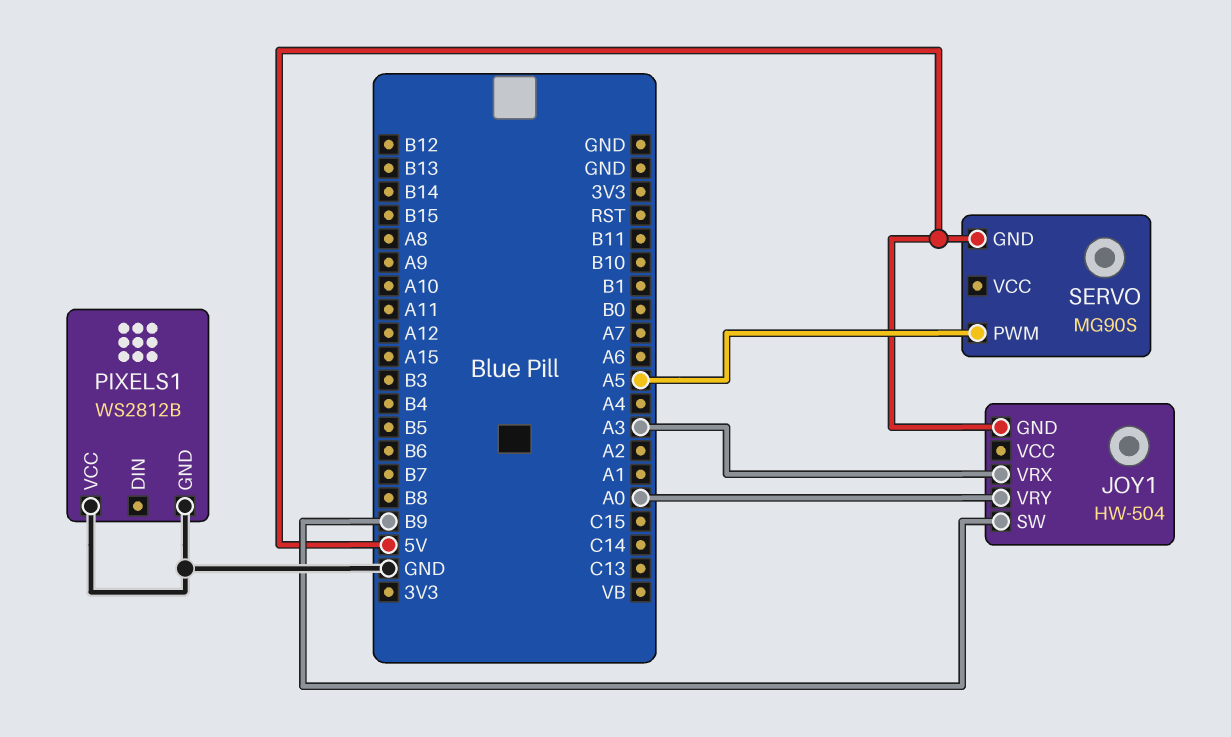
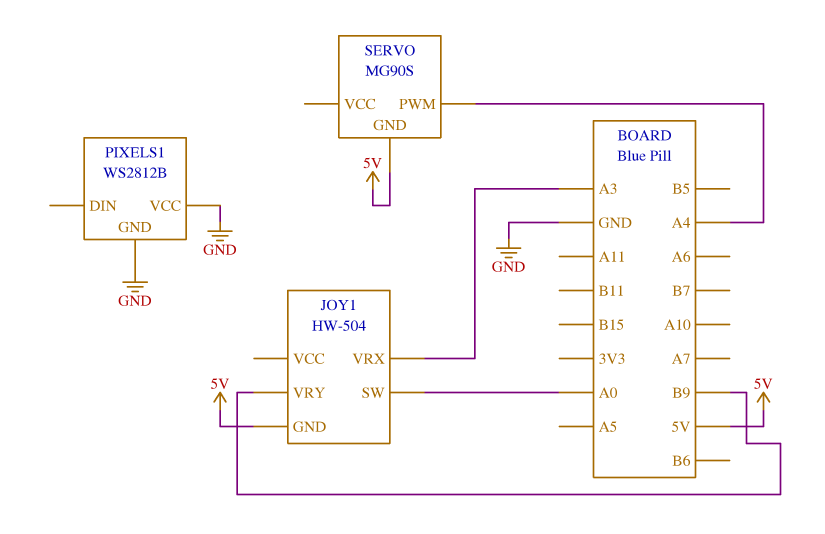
JOY1 pin SW: B9 -> A0
JOY1 pin VRY: A0 -> B9
SERVO pin PWM: A5 -> A4

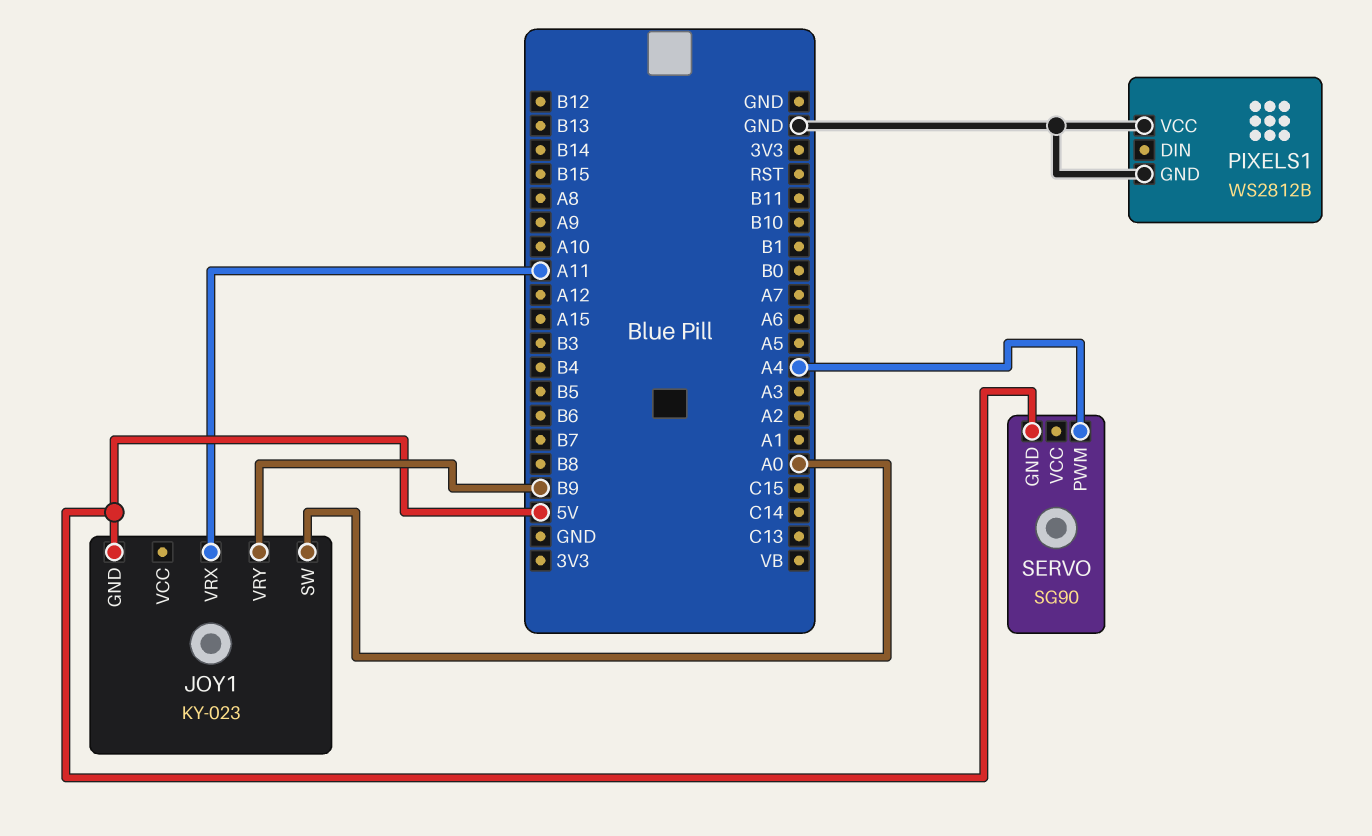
JOY1: HW-504 -> KY-023
JOY1 pin VRX: A3 -> A11
SERVO: MG90S -> SG90

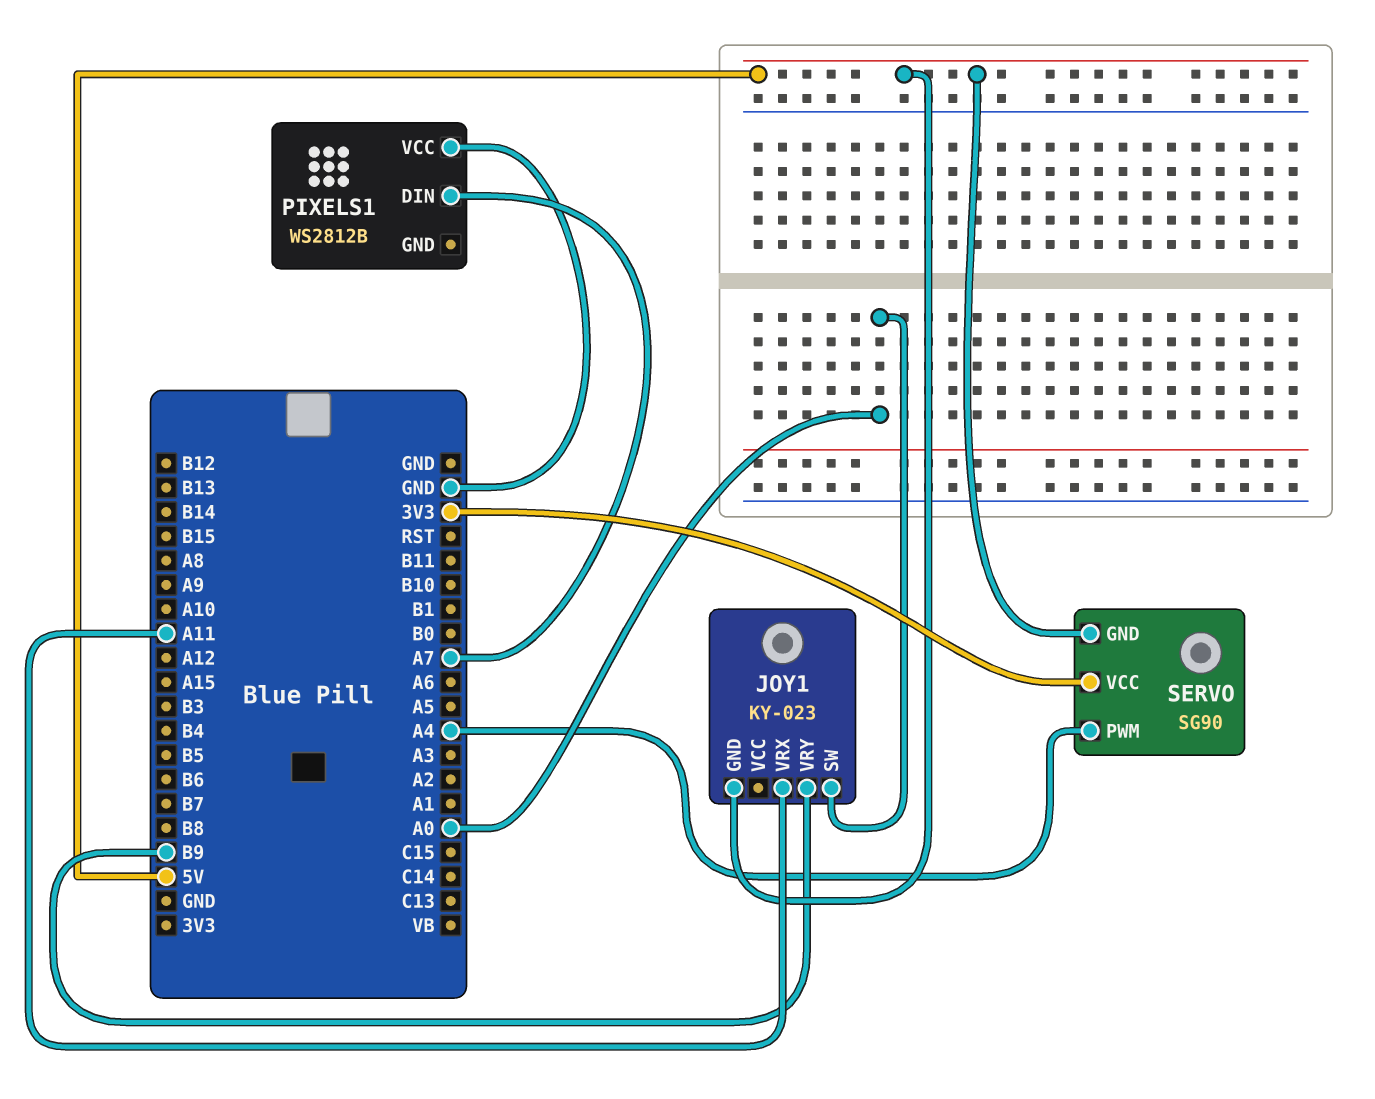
PIXELS1 pin DIN: none -> A7
PIXELS1 pin GND: GND -> none
SERVO pin VCC: none -> 3V3

